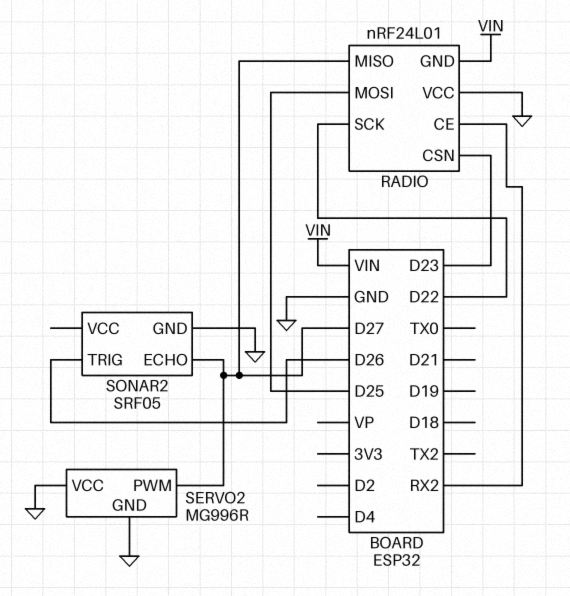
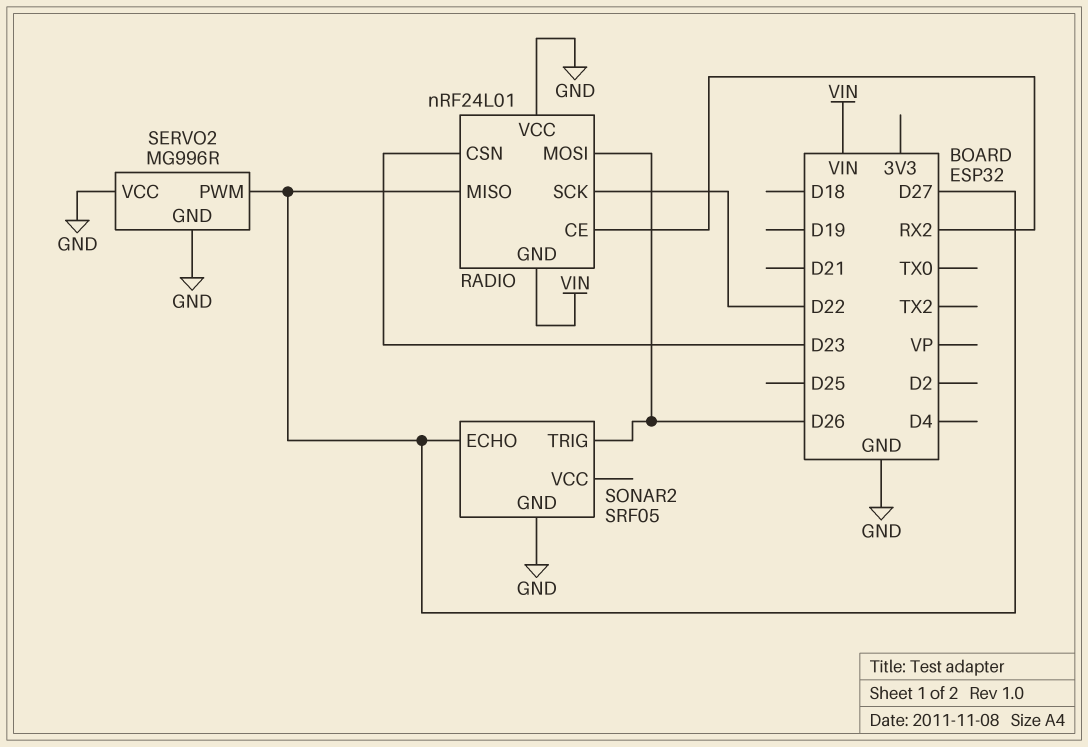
RADIO pin MOSI: D25 -> D26

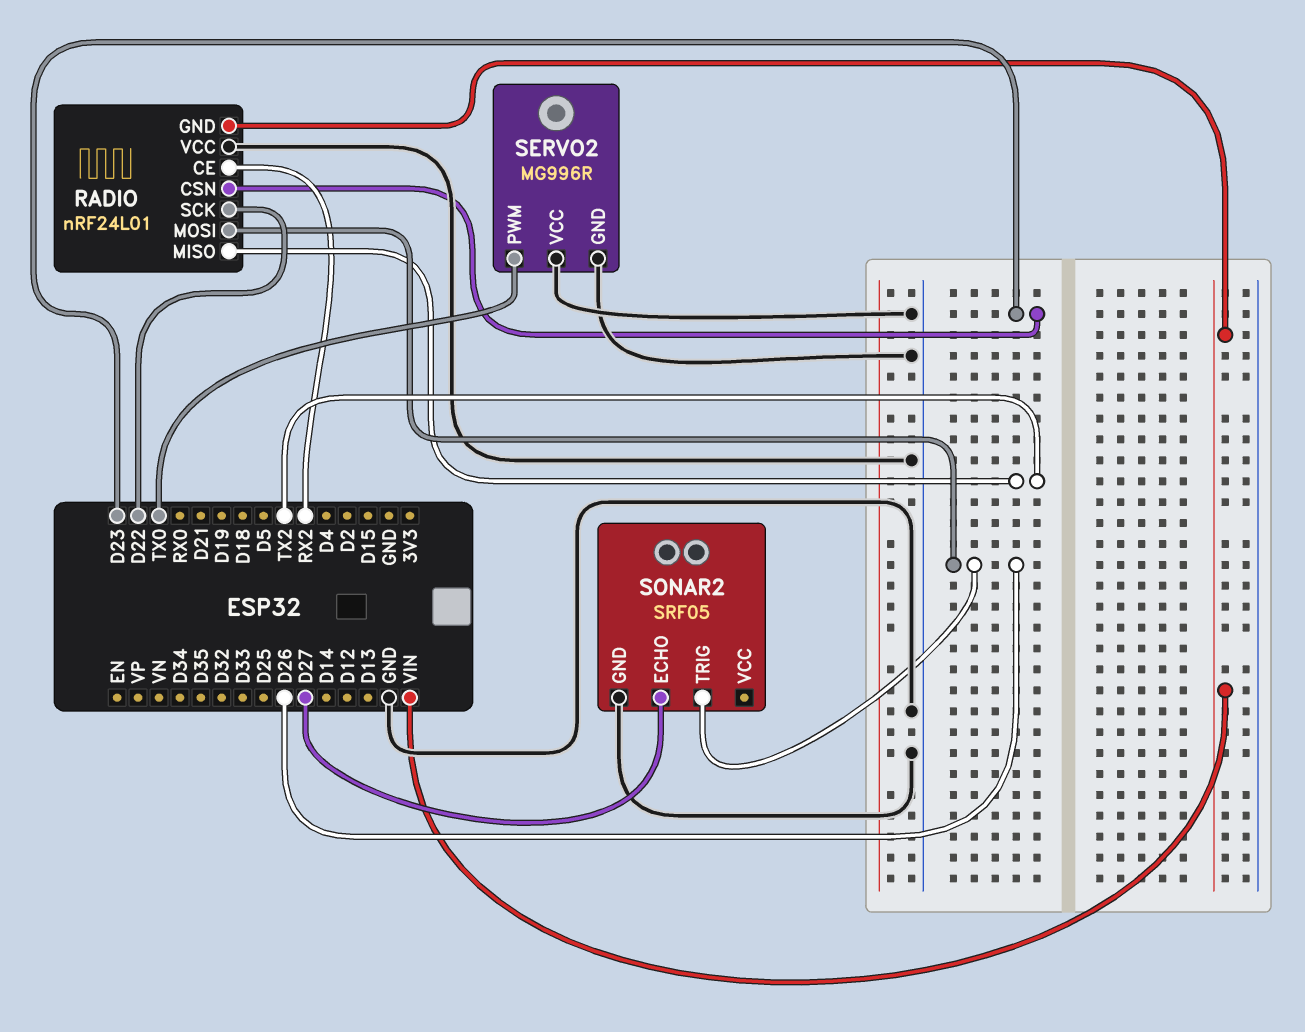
RADIO pin MISO: D27 -> TX2
SERVO2 pin PWM: D27 -> TX0

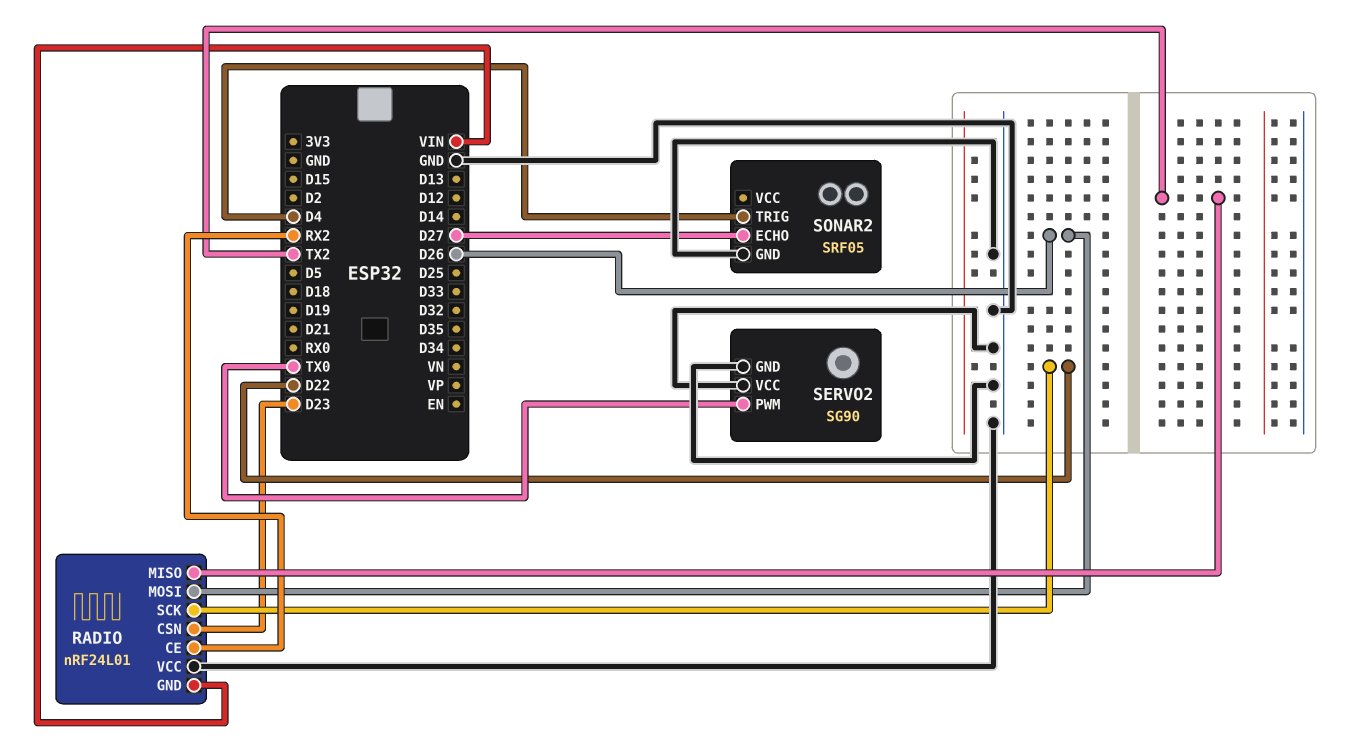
SERVO2: MG996R -> SG90
SONAR2 pin TRIG: D26 -> D4

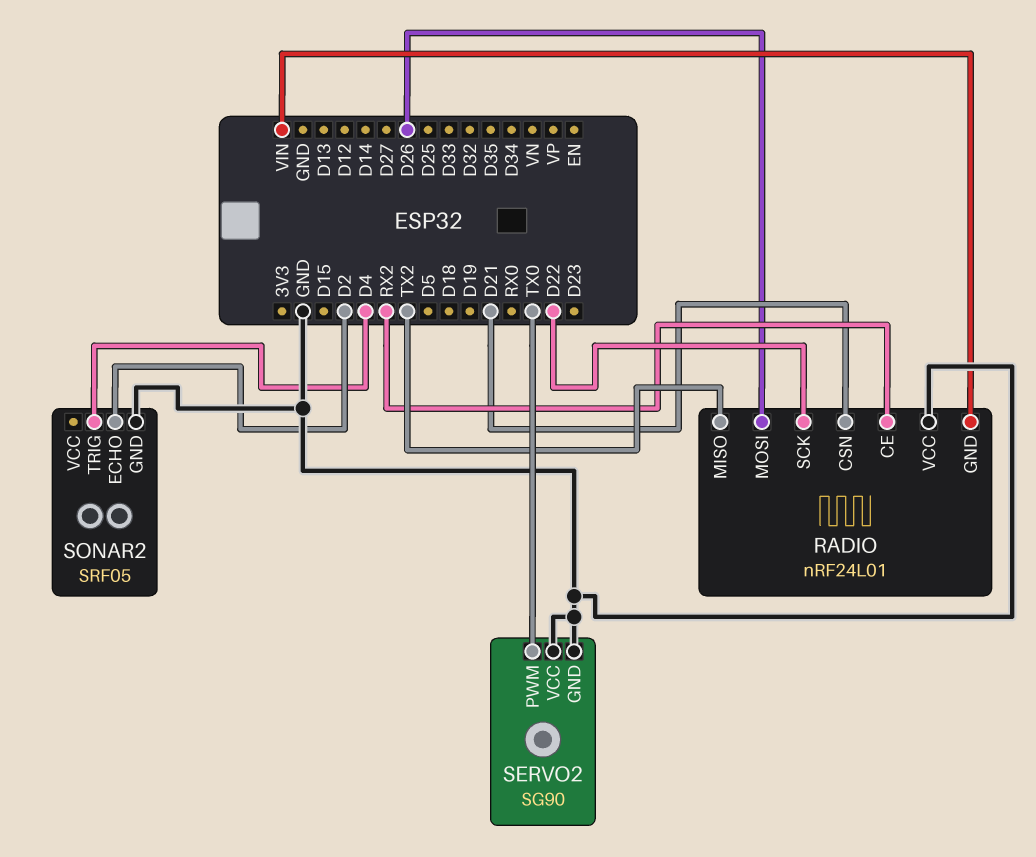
RADIO pin CSN: D23 -> D21
SONAR2 pin ECHO: D27 -> D2

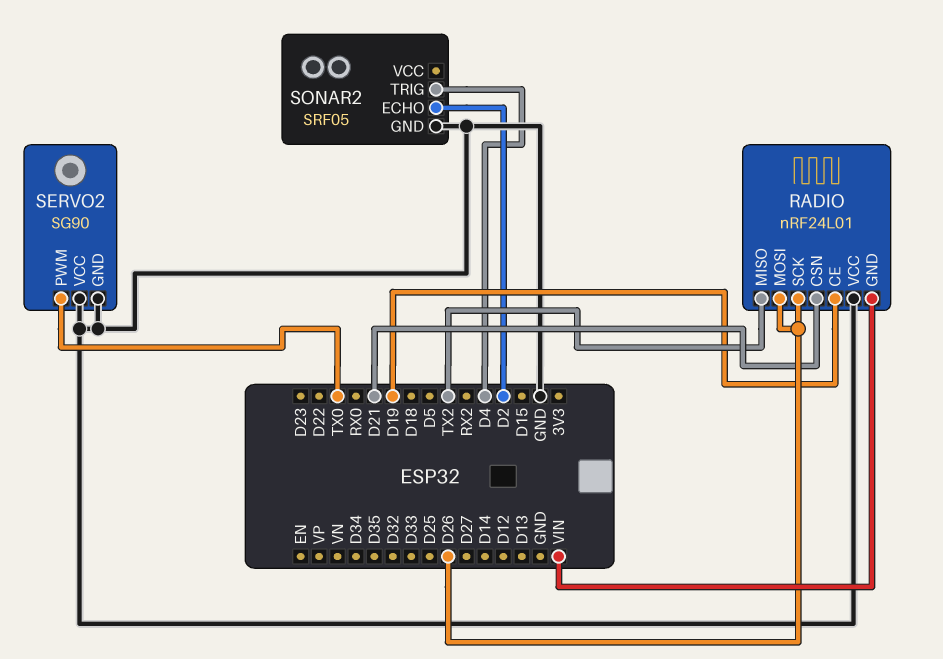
RADIO pin CE: RX2 -> D19
RADIO pin SCK: D22 -> D26

